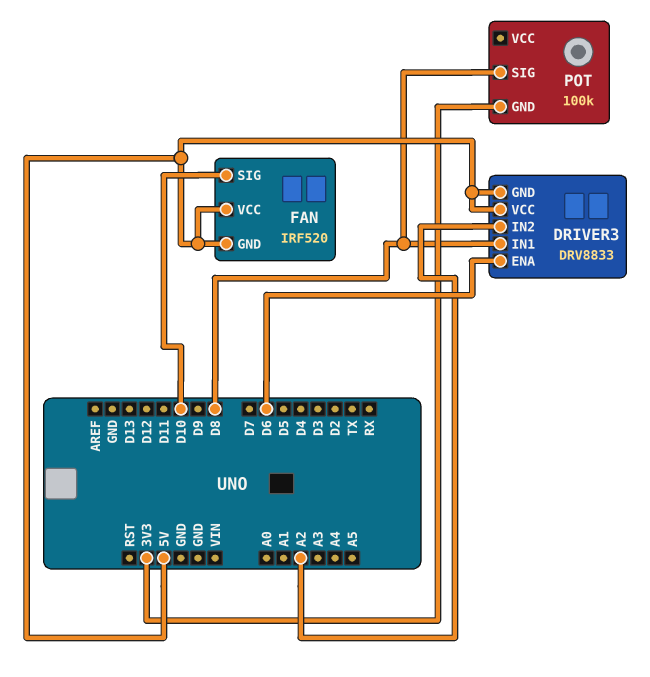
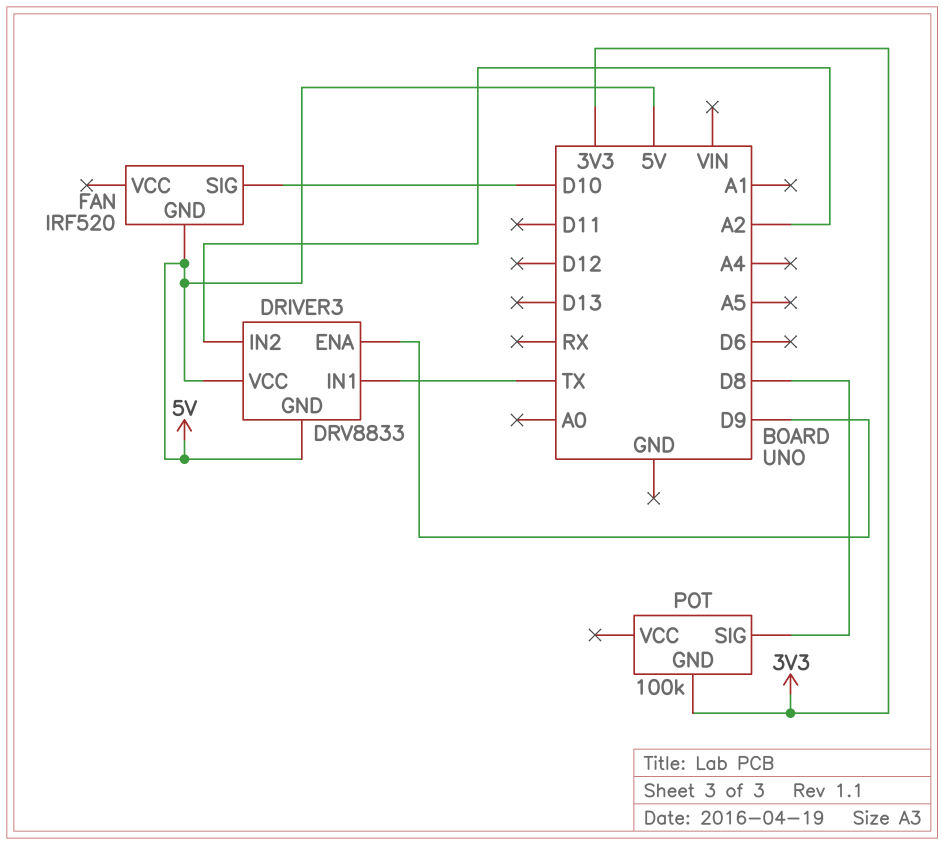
DRIVER3 pin ENA: D6 -> D9
DRIVER3 pin IN1: D8 -> TX
FAN pin VCC: 5V -> none

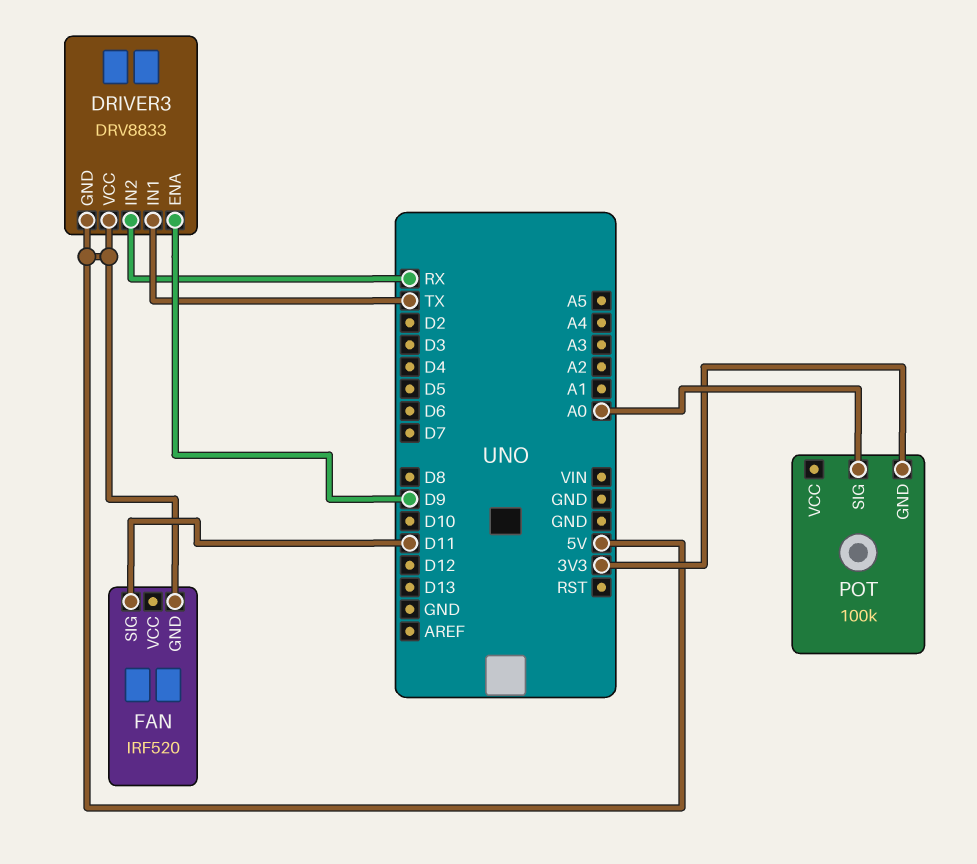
DRIVER3 pin IN2: A2 -> RX
FAN pin SIG: D10 -> D11
POT pin SIG: D8 -> A0

